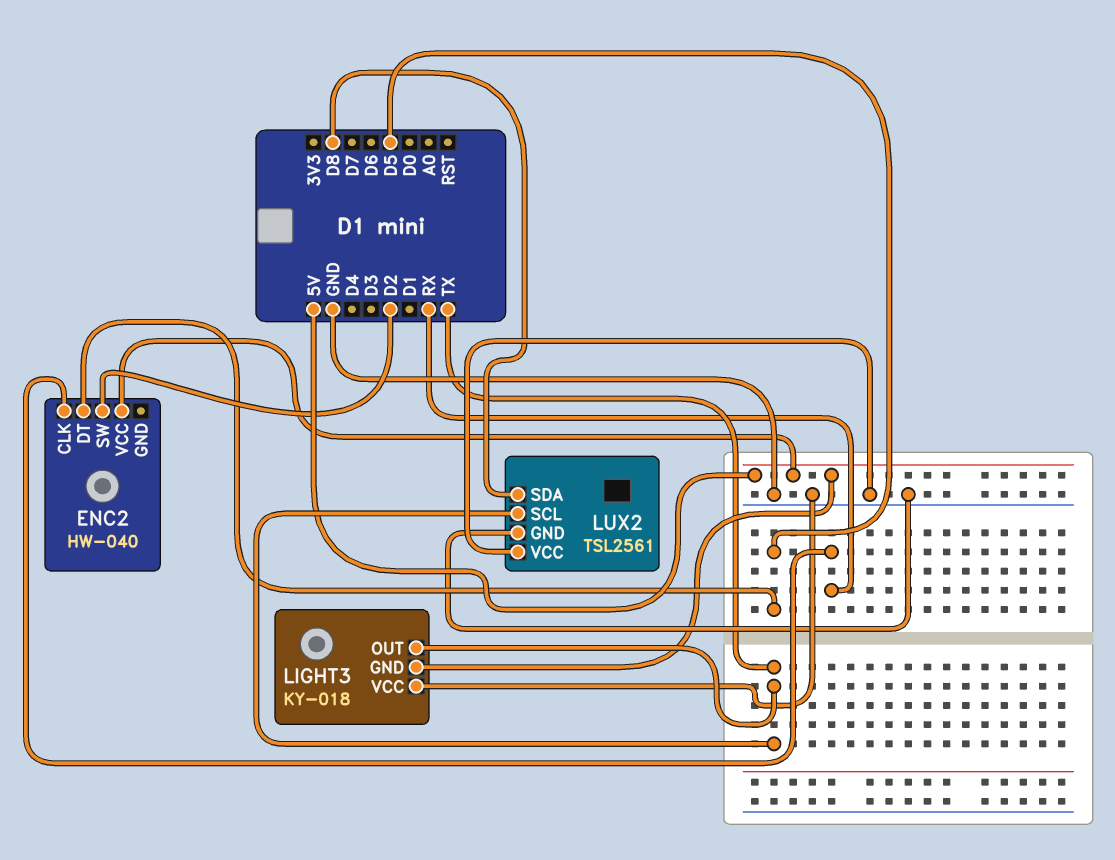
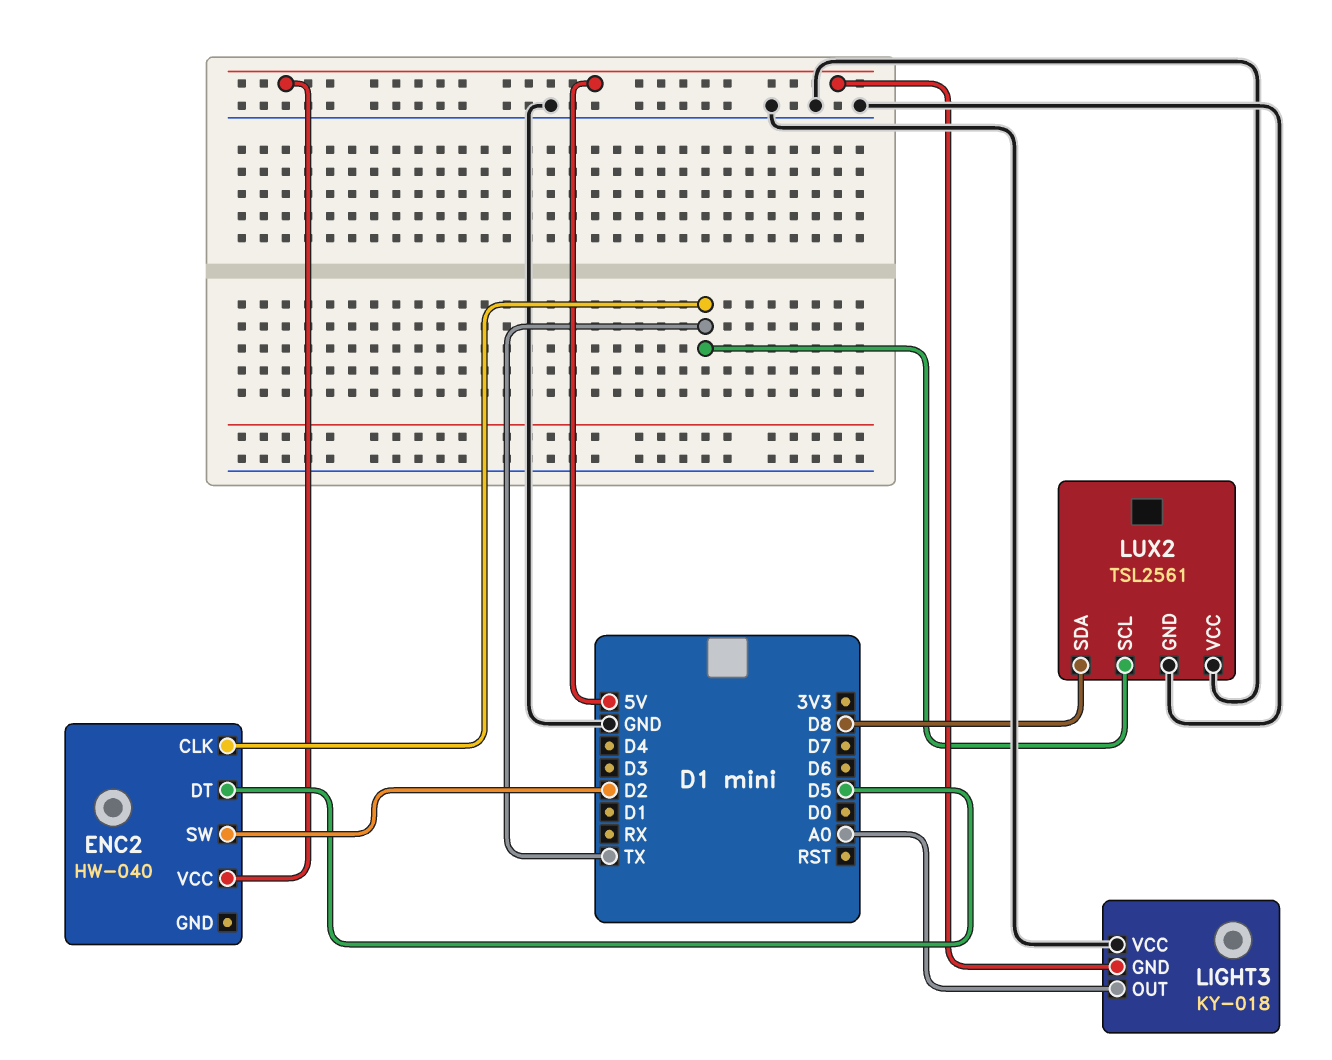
ENC2 pin CLK: RX -> TX
LIGHT3 pin OUT: TX -> A0

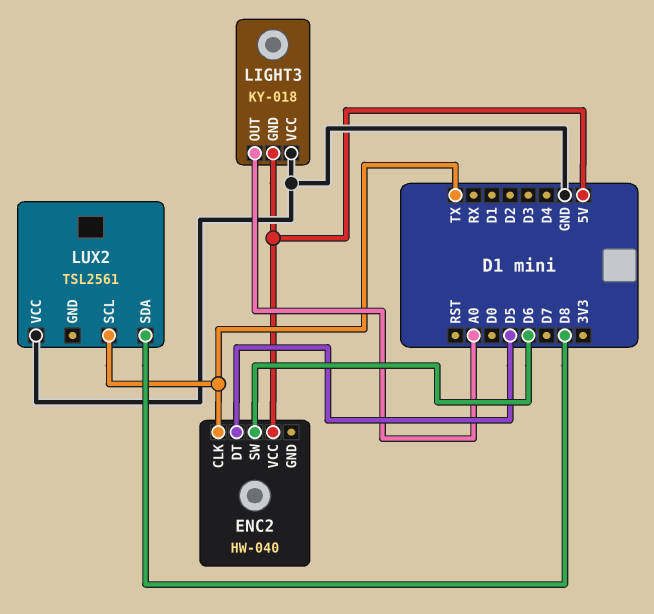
ENC2 pin SW: D2 -> D6
LUX2 pin GND: GND -> none

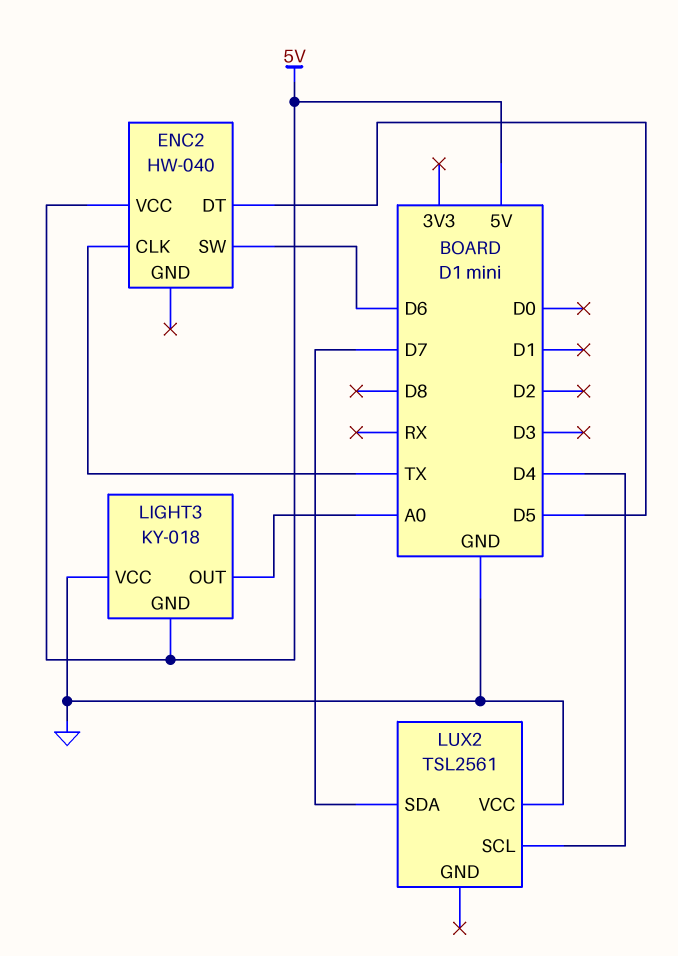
LUX2 pin SCL: TX -> D4
LUX2 pin SDA: D8 -> D7

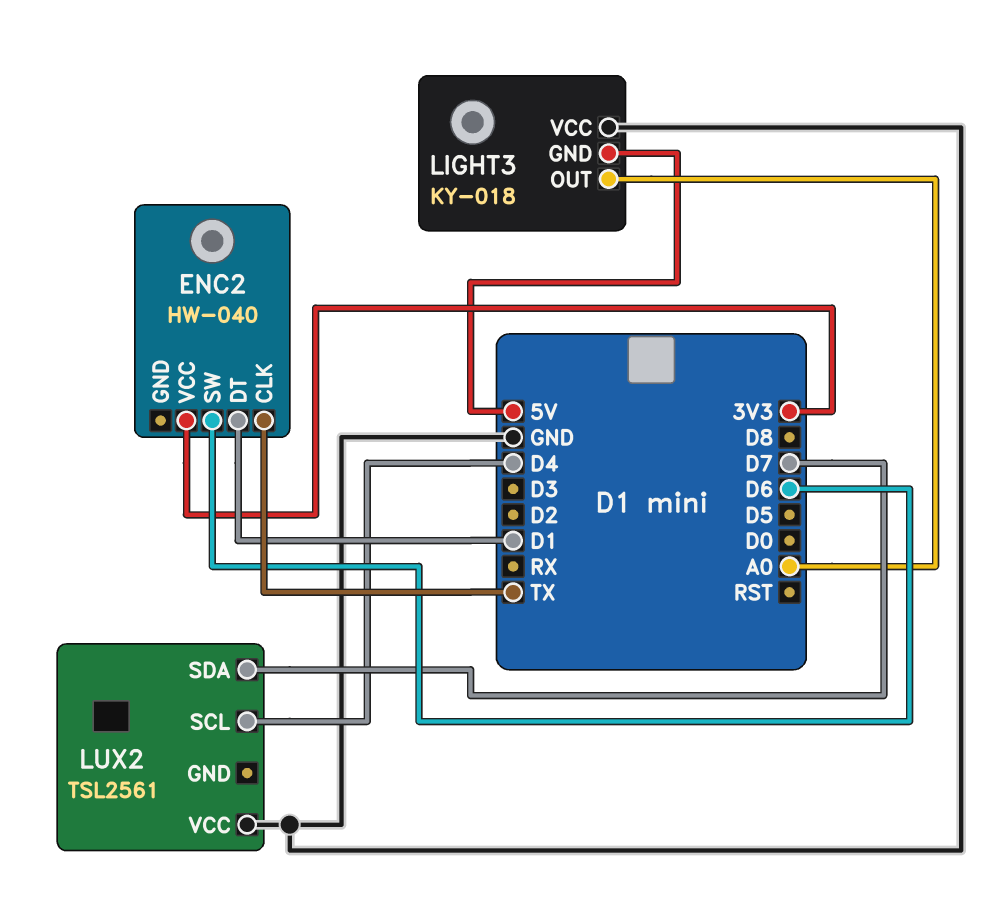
ENC2 pin DT: D5 -> D1
ENC2 pin VCC: 5V -> 3V3

